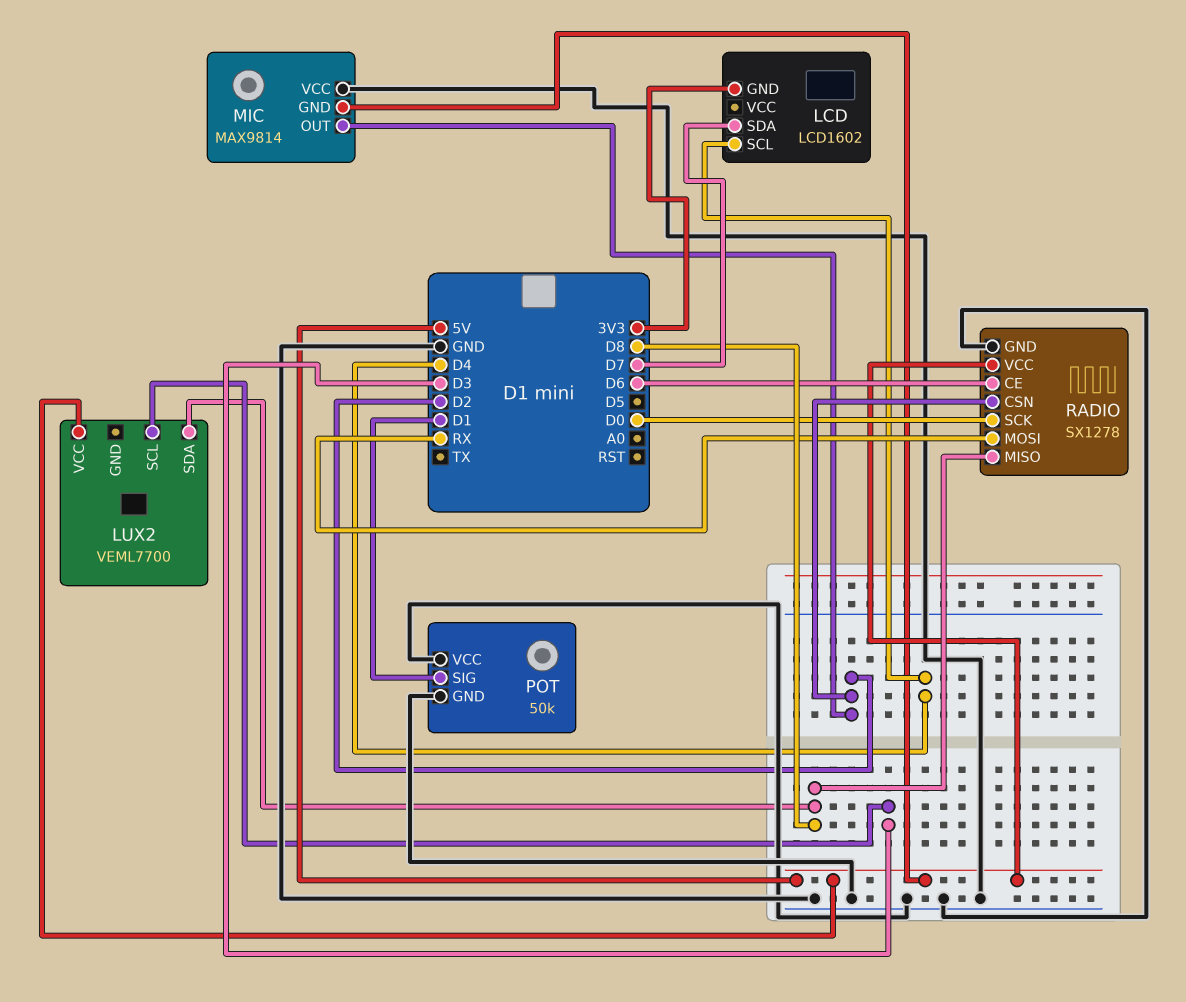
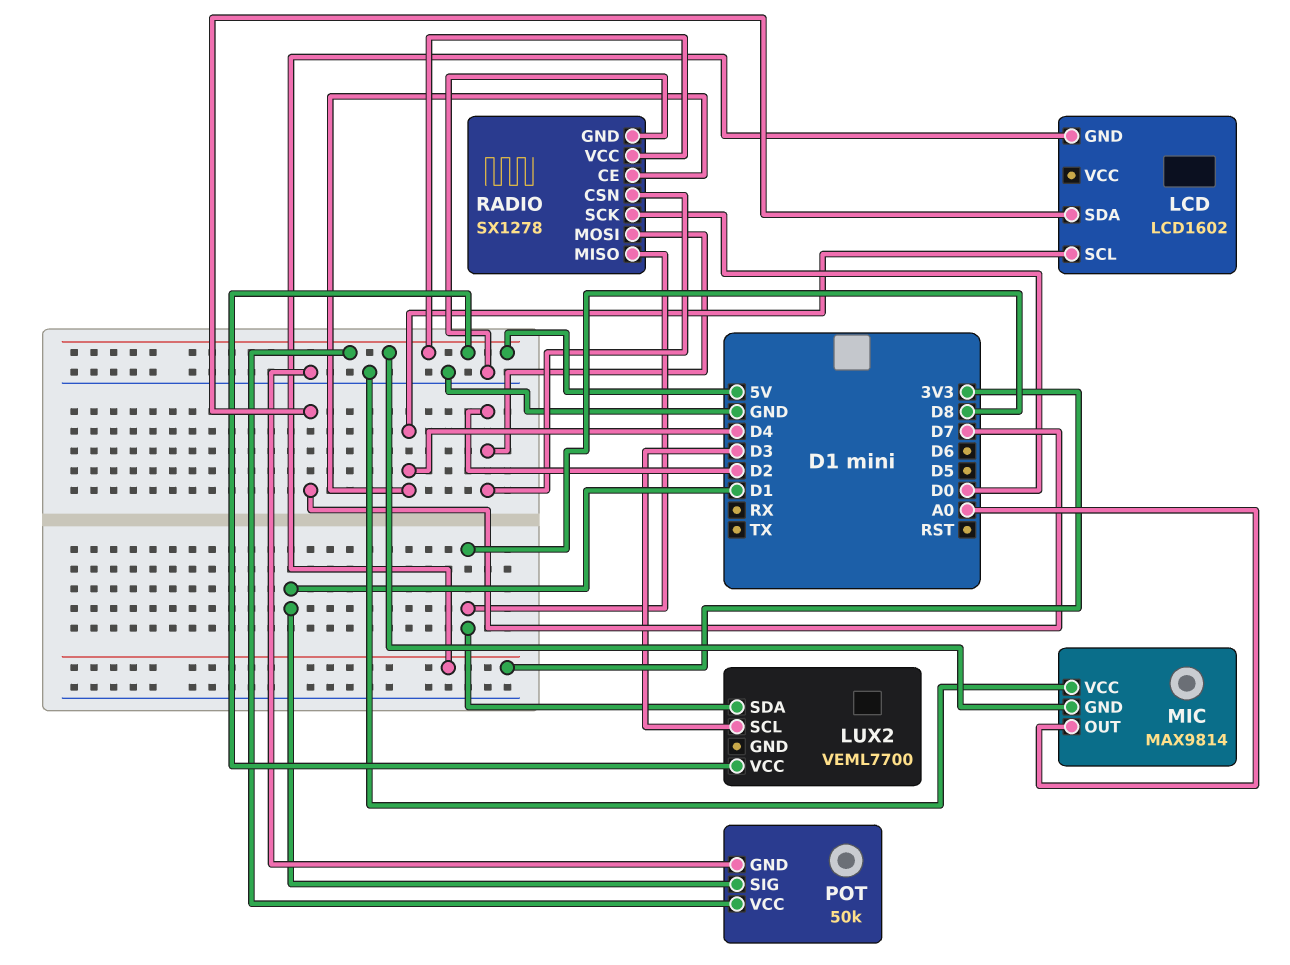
MIC pin OUT: D2 -> A0
POT pin VCC: GND -> 5V
RADIO pin CE: D6 -> D4
RADIO pin MOSI: RX -> D2

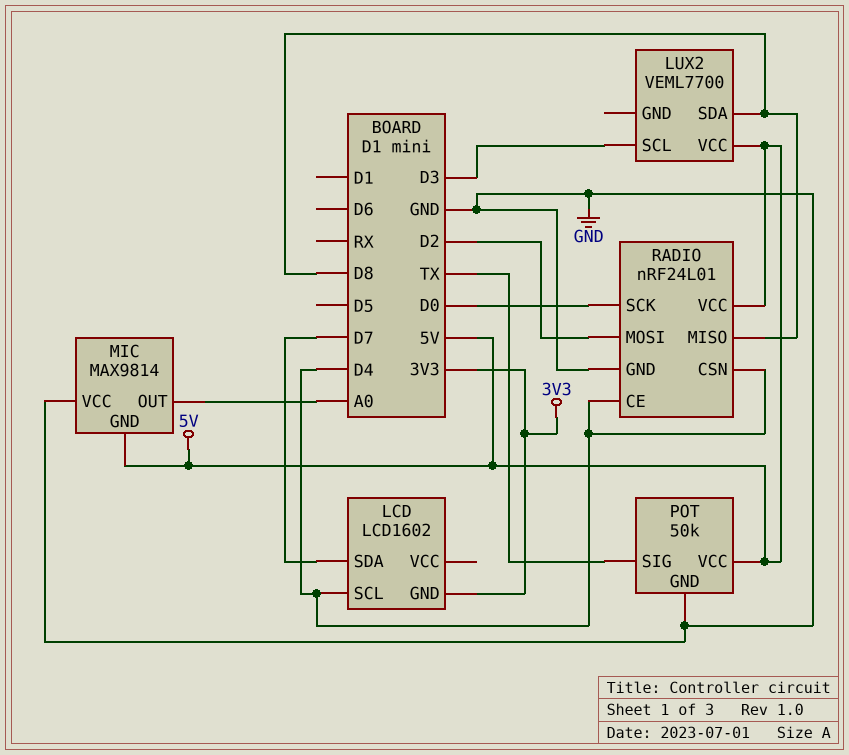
POT pin SIG: D1 -> TX
RADIO: SX1278 -> nRF24L01
RADIO pin CSN: D2 -> D4

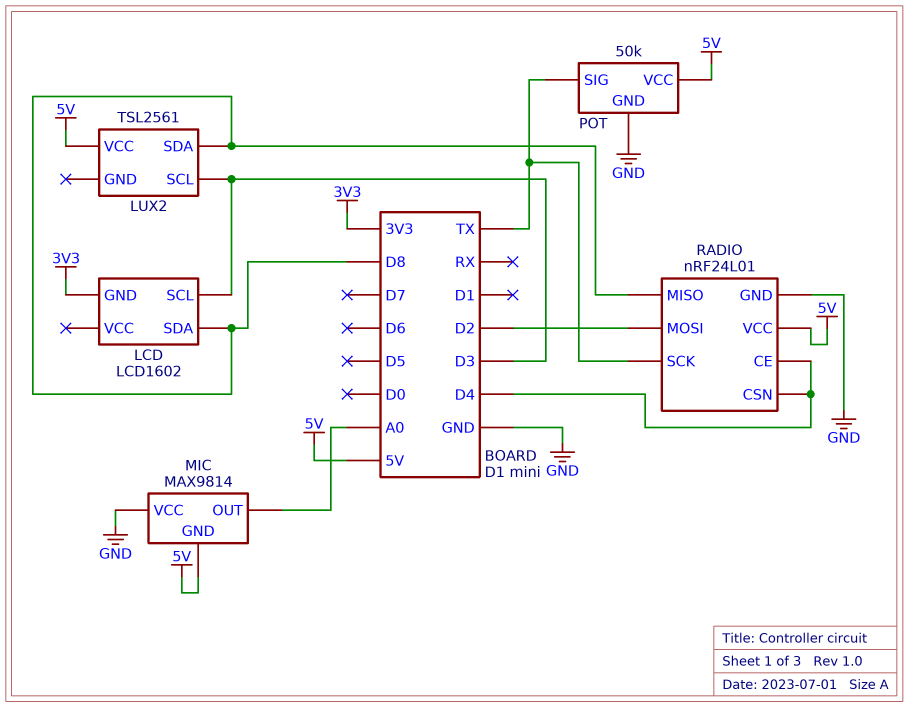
LCD pin SCL: D4 -> D3
LCD pin SDA: D7 -> D8
LUX2: VEML7700 -> TSL2561
RADIO pin SCK: D0 -> TX

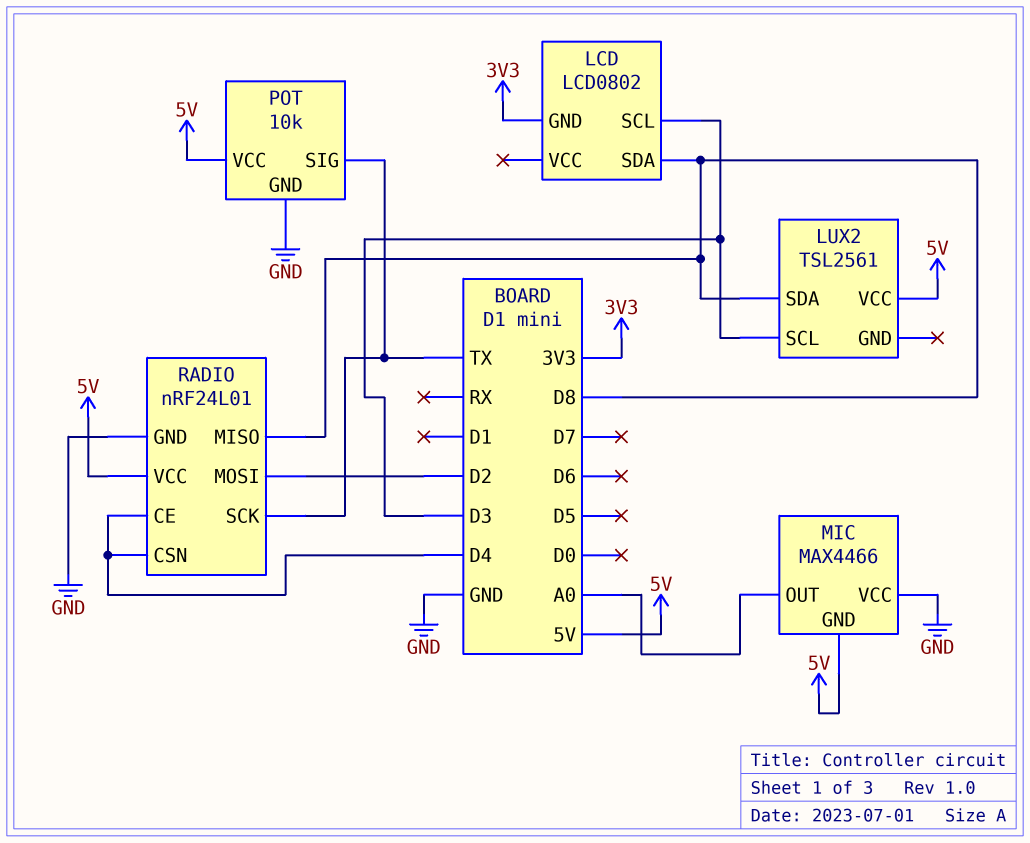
LCD: LCD1602 -> LCD0802
MIC: MAX9814 -> MAX4466
POT: 50k -> 10k

